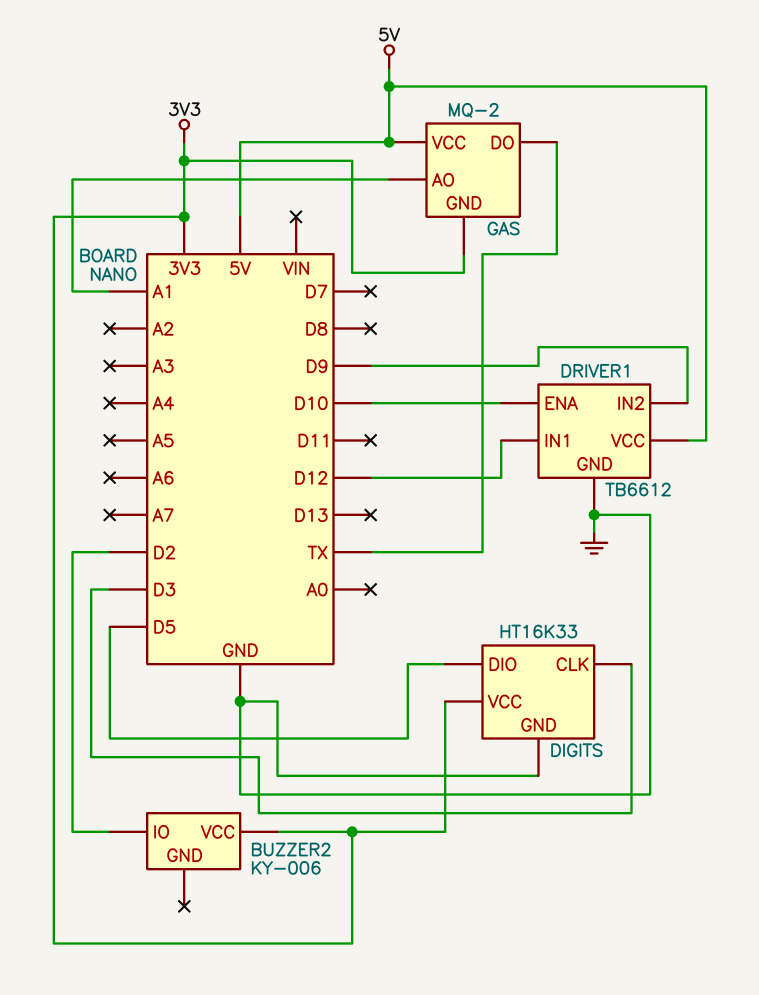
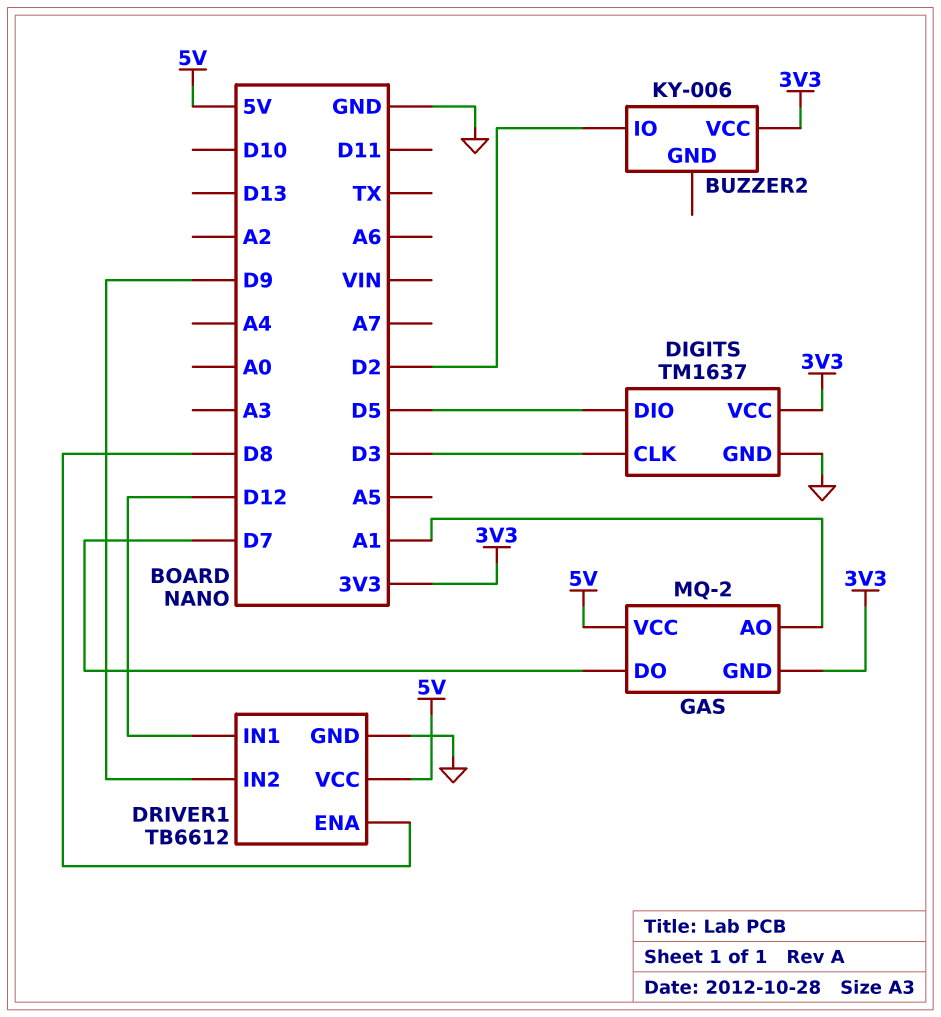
DIGITS: HT16K33 -> TM1637
DRIVER1 pin ENA: D10 -> D8
GAS pin DO: TX -> D7

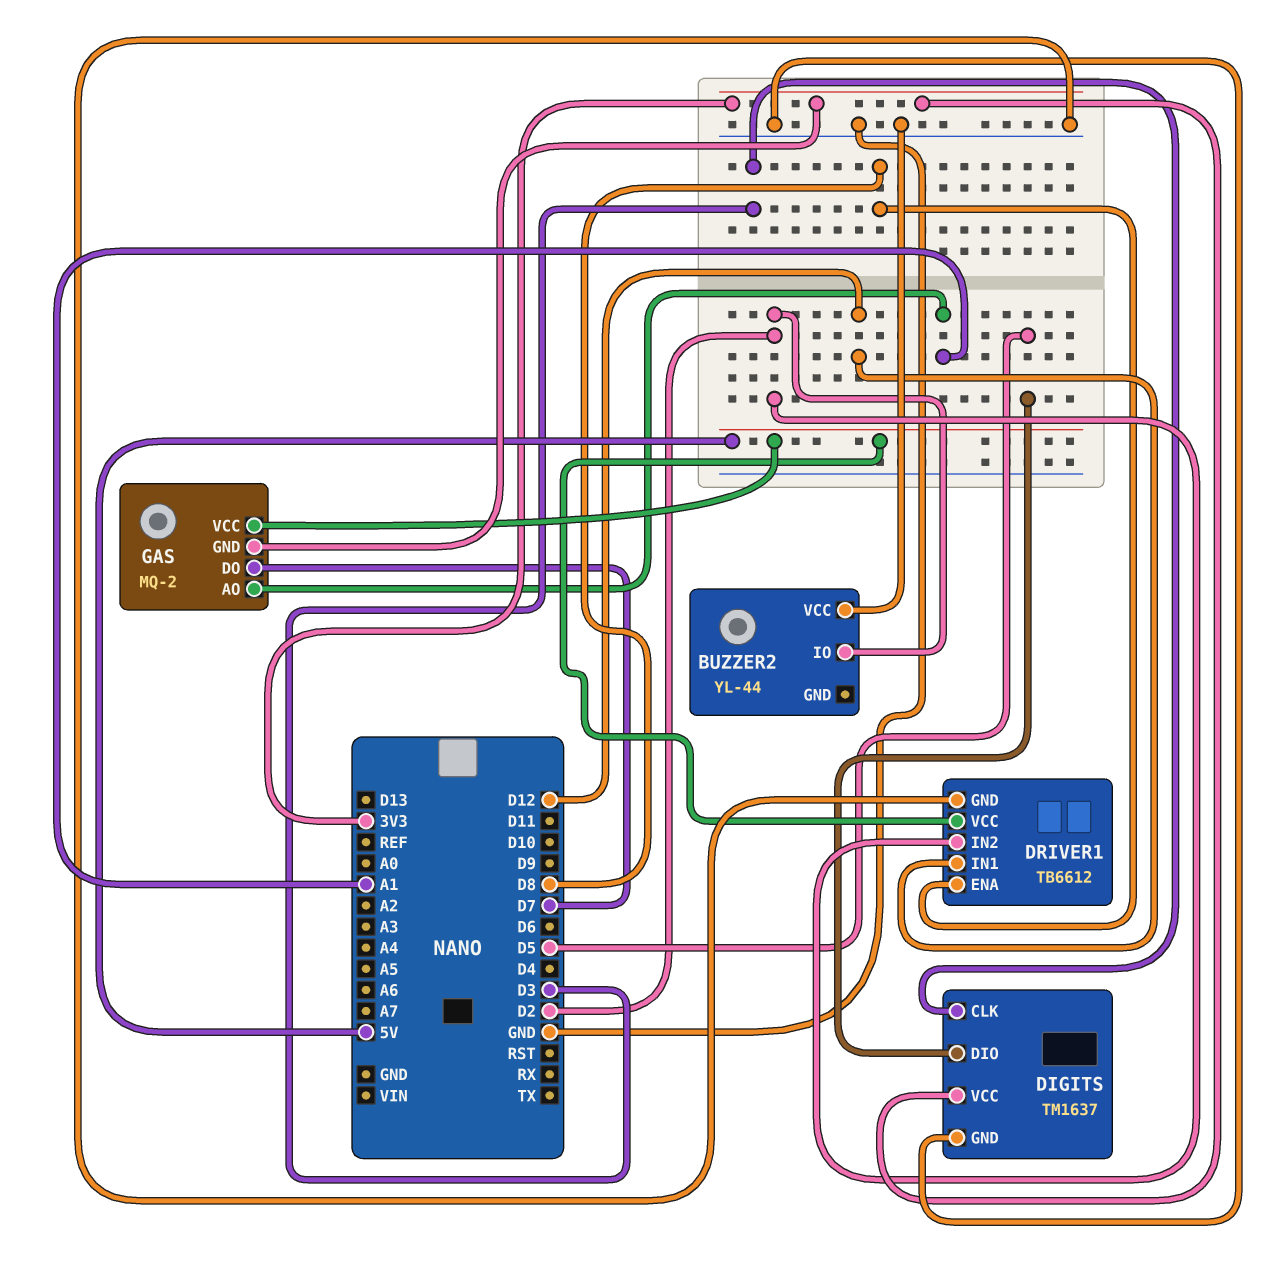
BUZZER2: KY-006 -> YL-44
BUZZER2 pin VCC: 3V3 -> GND
DRIVER1 pin IN2: D9 -> D2

